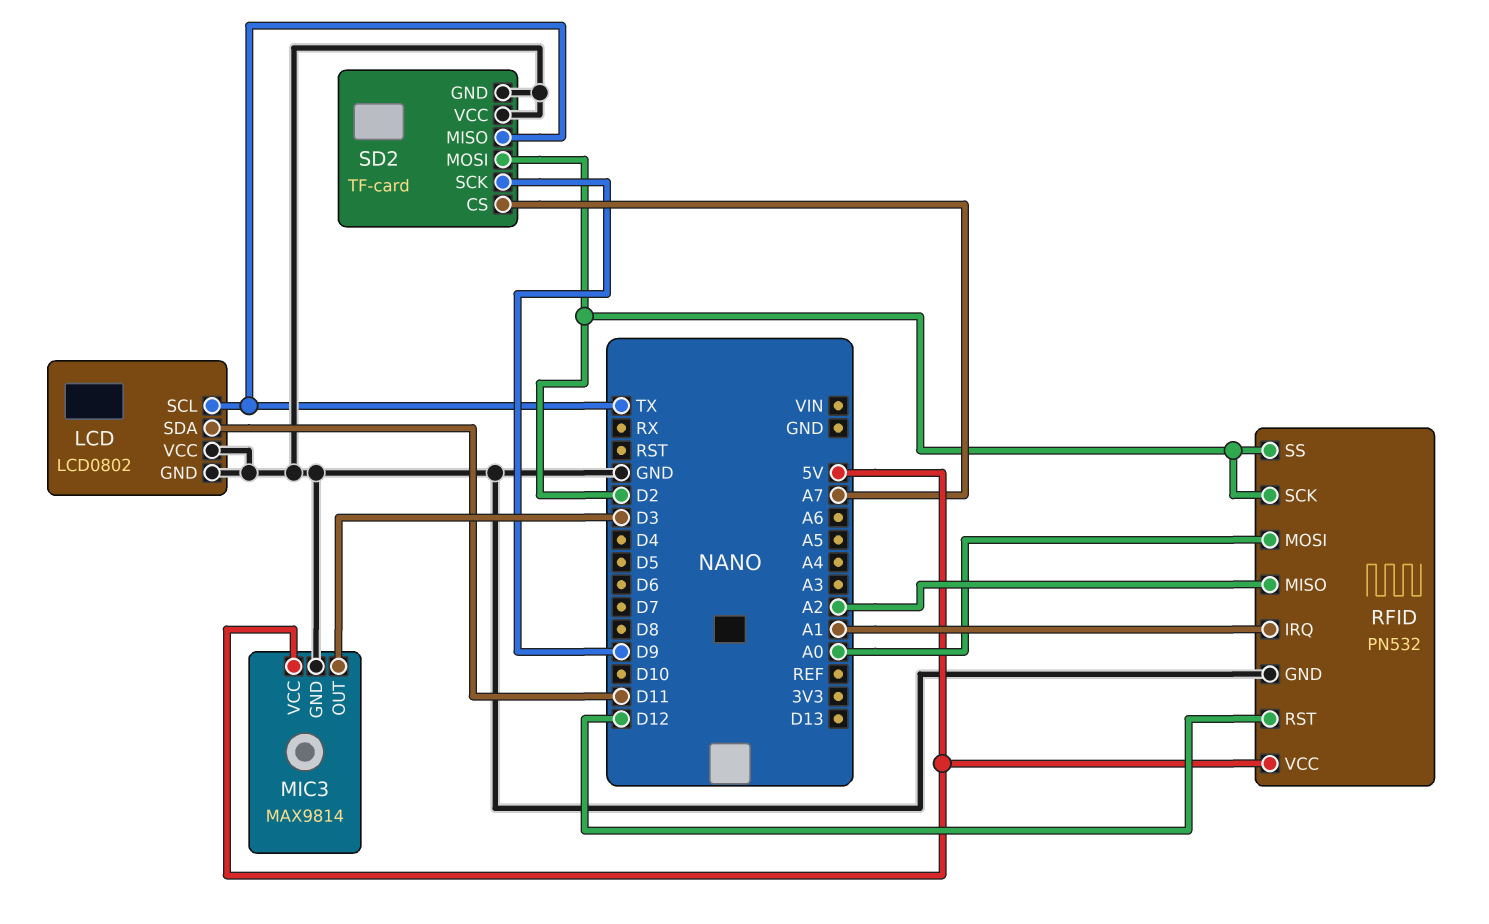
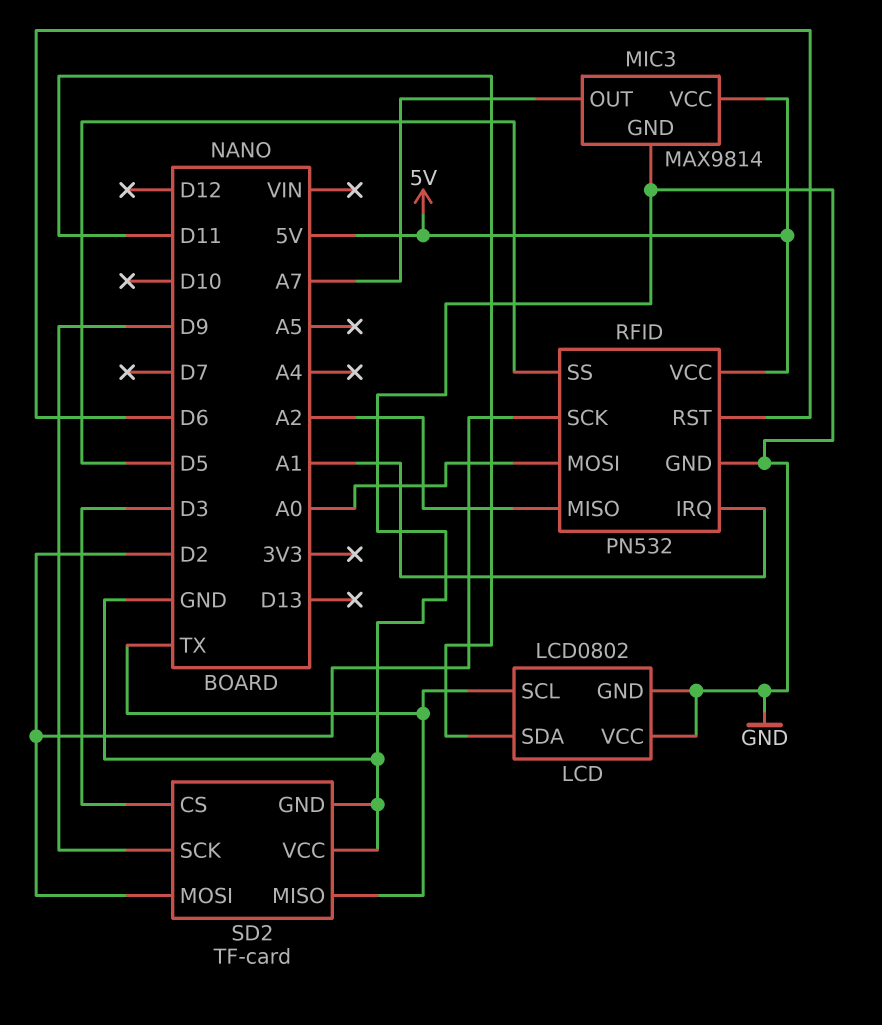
MIC3 pin OUT: D3 -> A7
RFID pin RST: D12 -> D6
RFID pin SS: D2 -> D5
SD2 pin CS: A7 -> D3

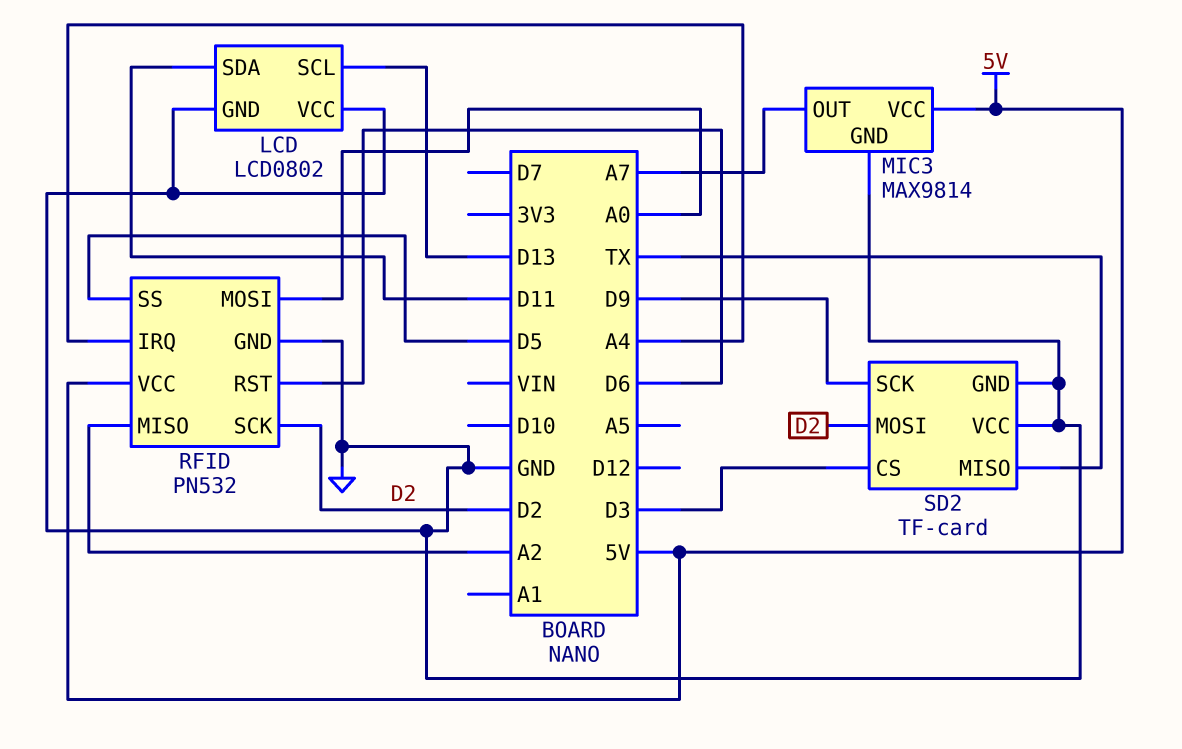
LCD pin SCL: TX -> D13
RFID pin IRQ: A1 -> A4

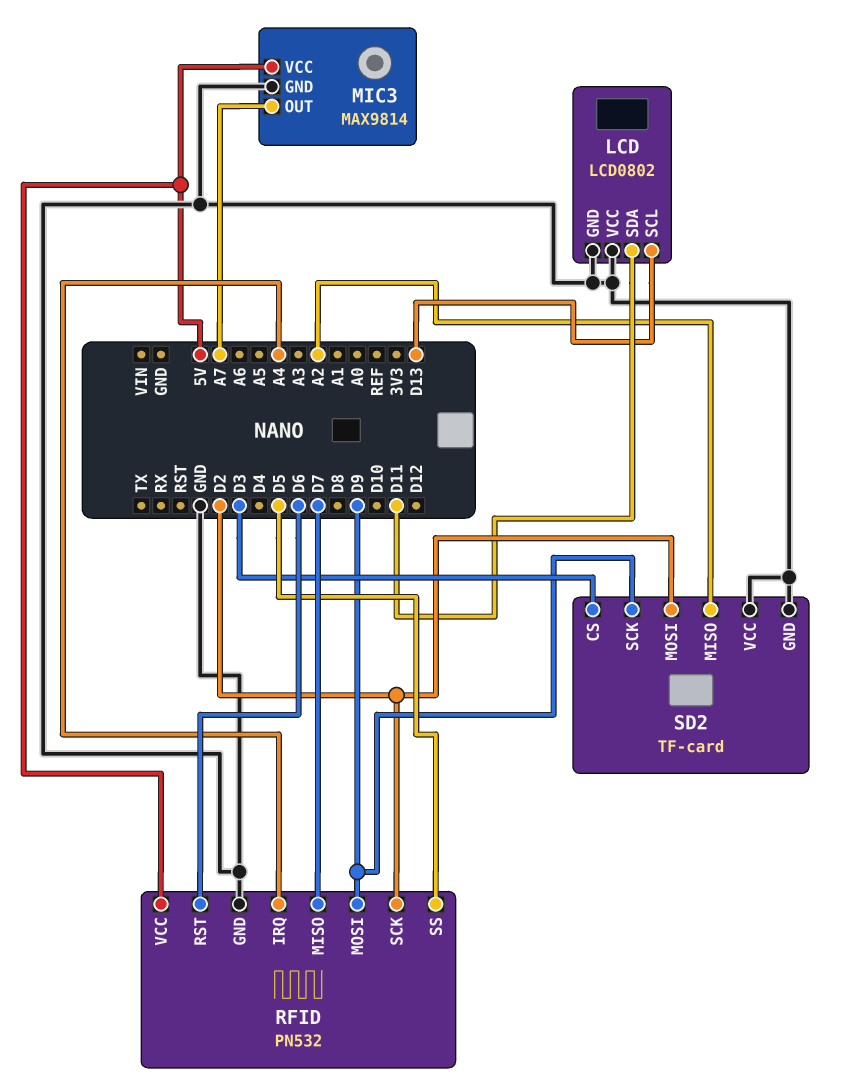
RFID pin MISO: A2 -> D7
RFID pin MOSI: A0 -> D9
SD2 pin MISO: TX -> A2

